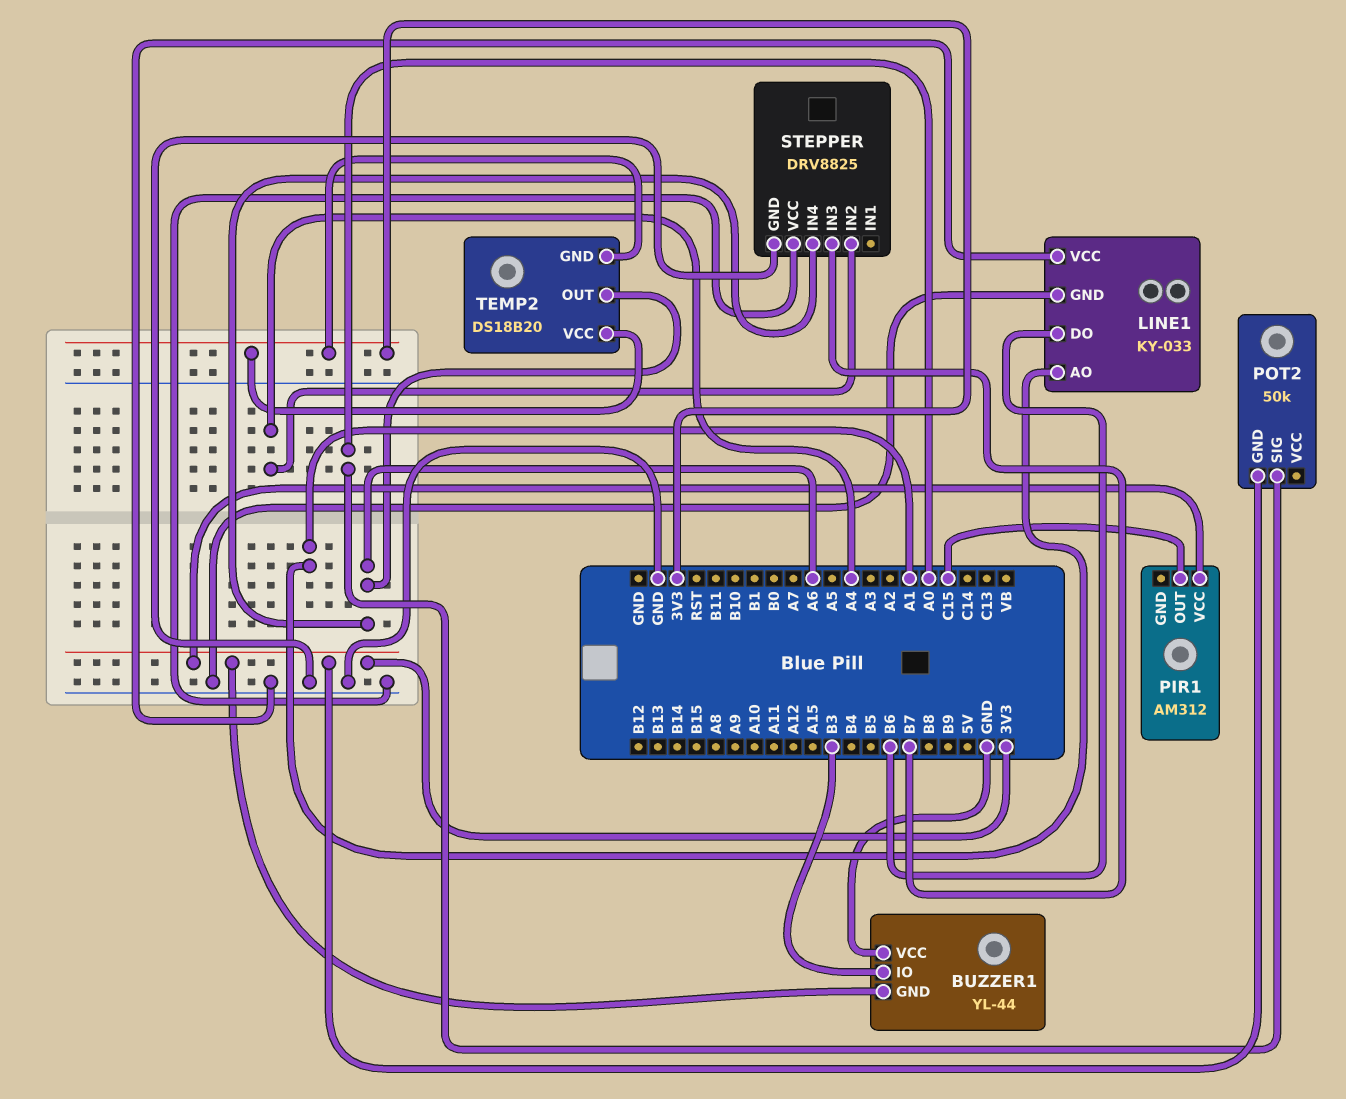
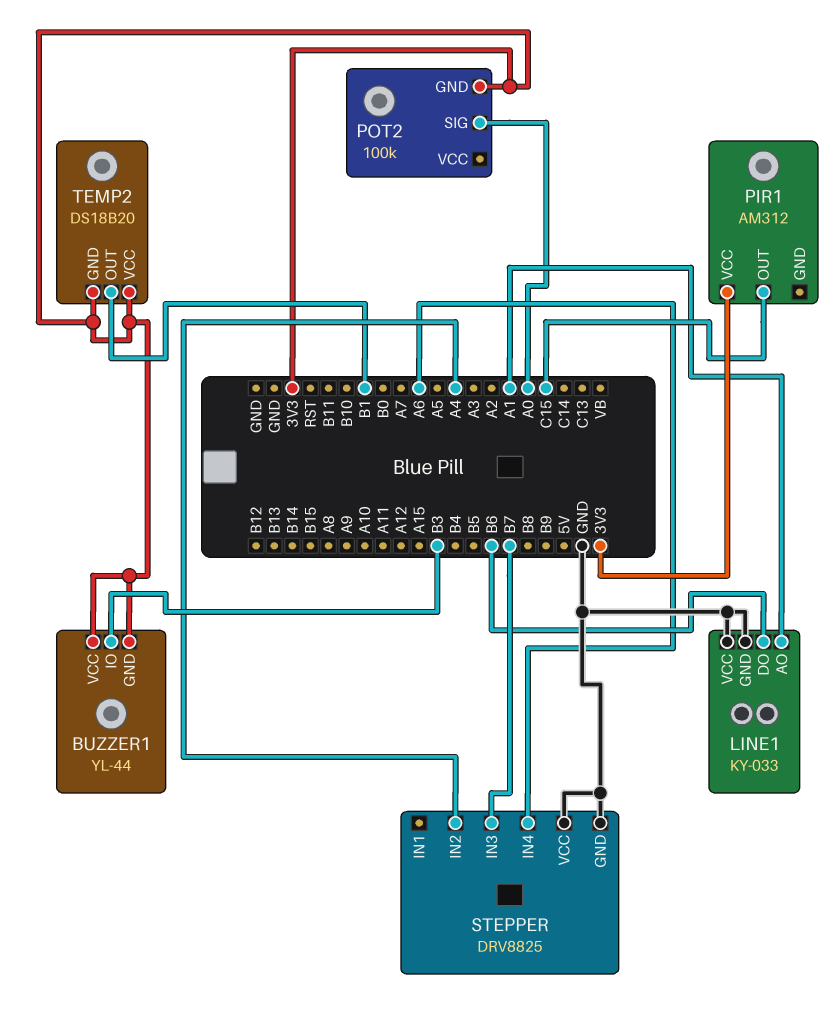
BUZZER1 pin VCC: GND -> 3V3
POT2: 50k -> 100k
TEMP2 pin OUT: A6 -> B1

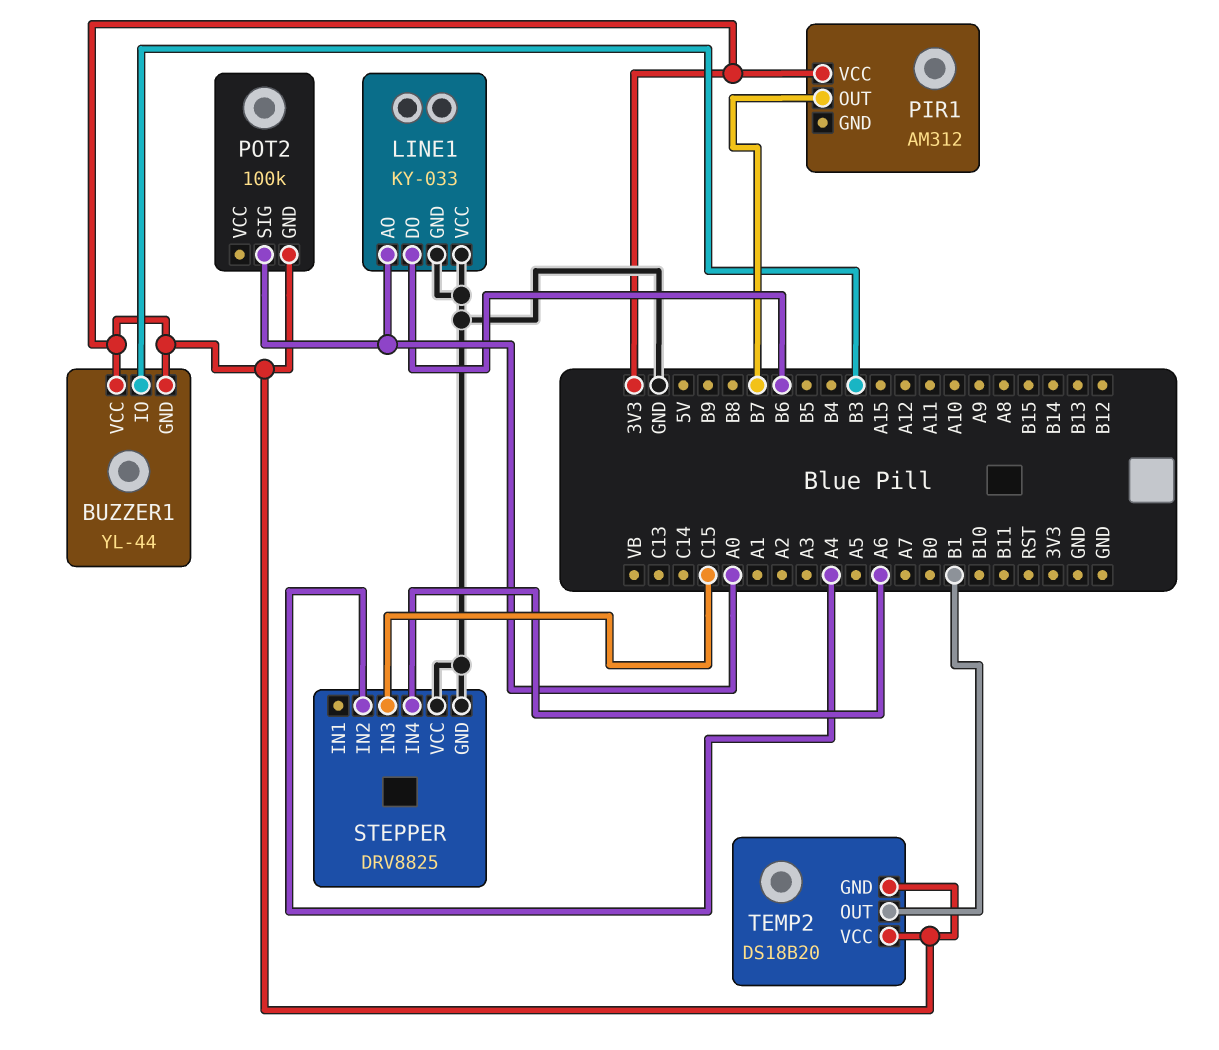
LINE1 pin AO: A1 -> A0
PIR1 pin OUT: C15 -> B7
STEPPER pin IN3: B7 -> C15

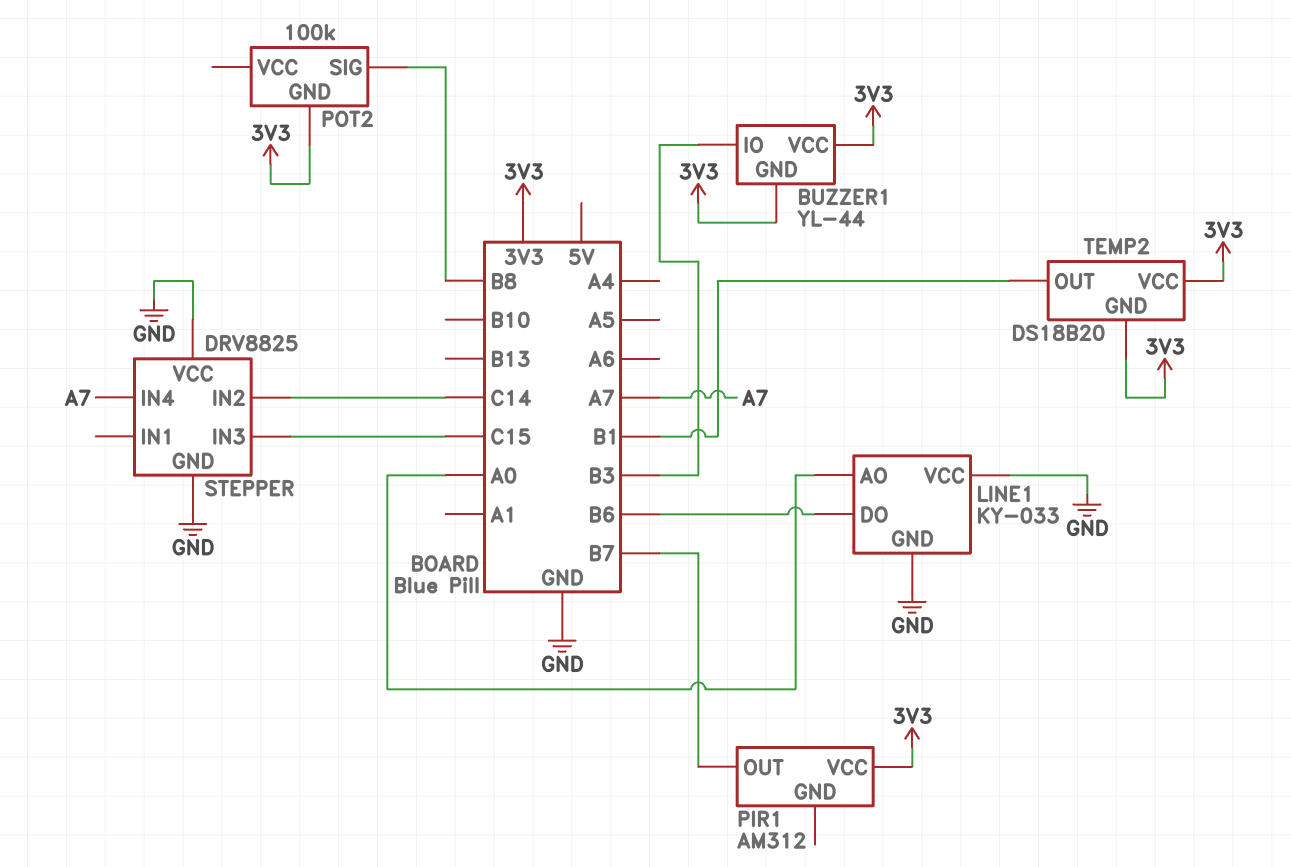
POT2 pin SIG: A0 -> B8
STEPPER pin IN2: A4 -> C14
STEPPER pin IN4: A6 -> A7

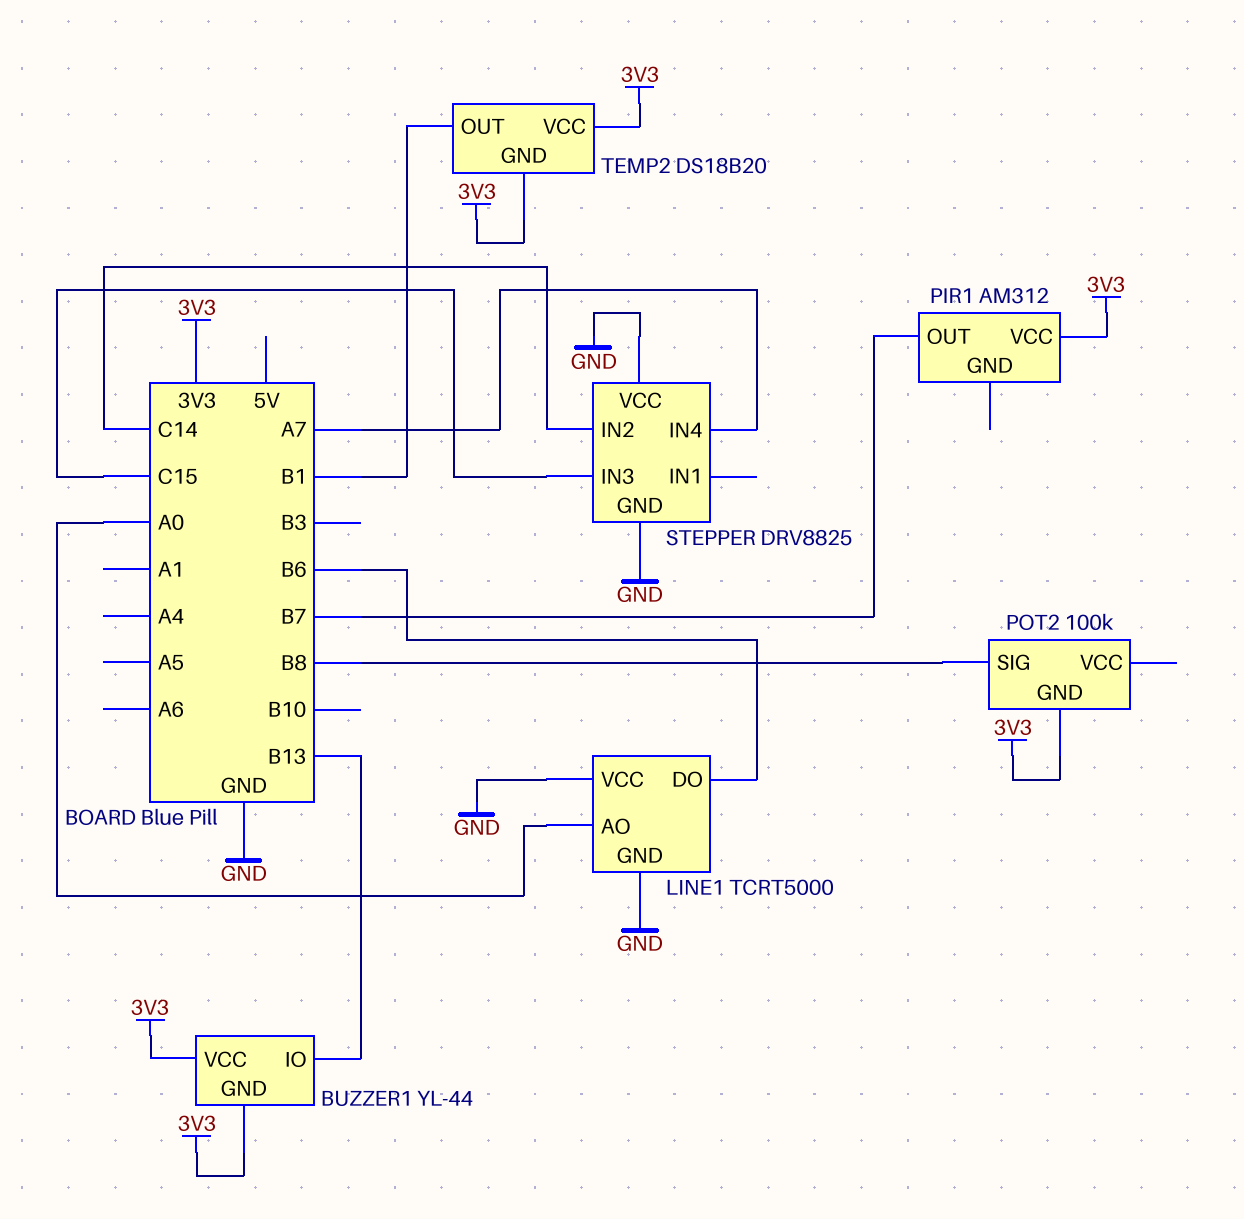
BUZZER1 pin IO: B3 -> B13
LINE1: KY-033 -> TCRT5000

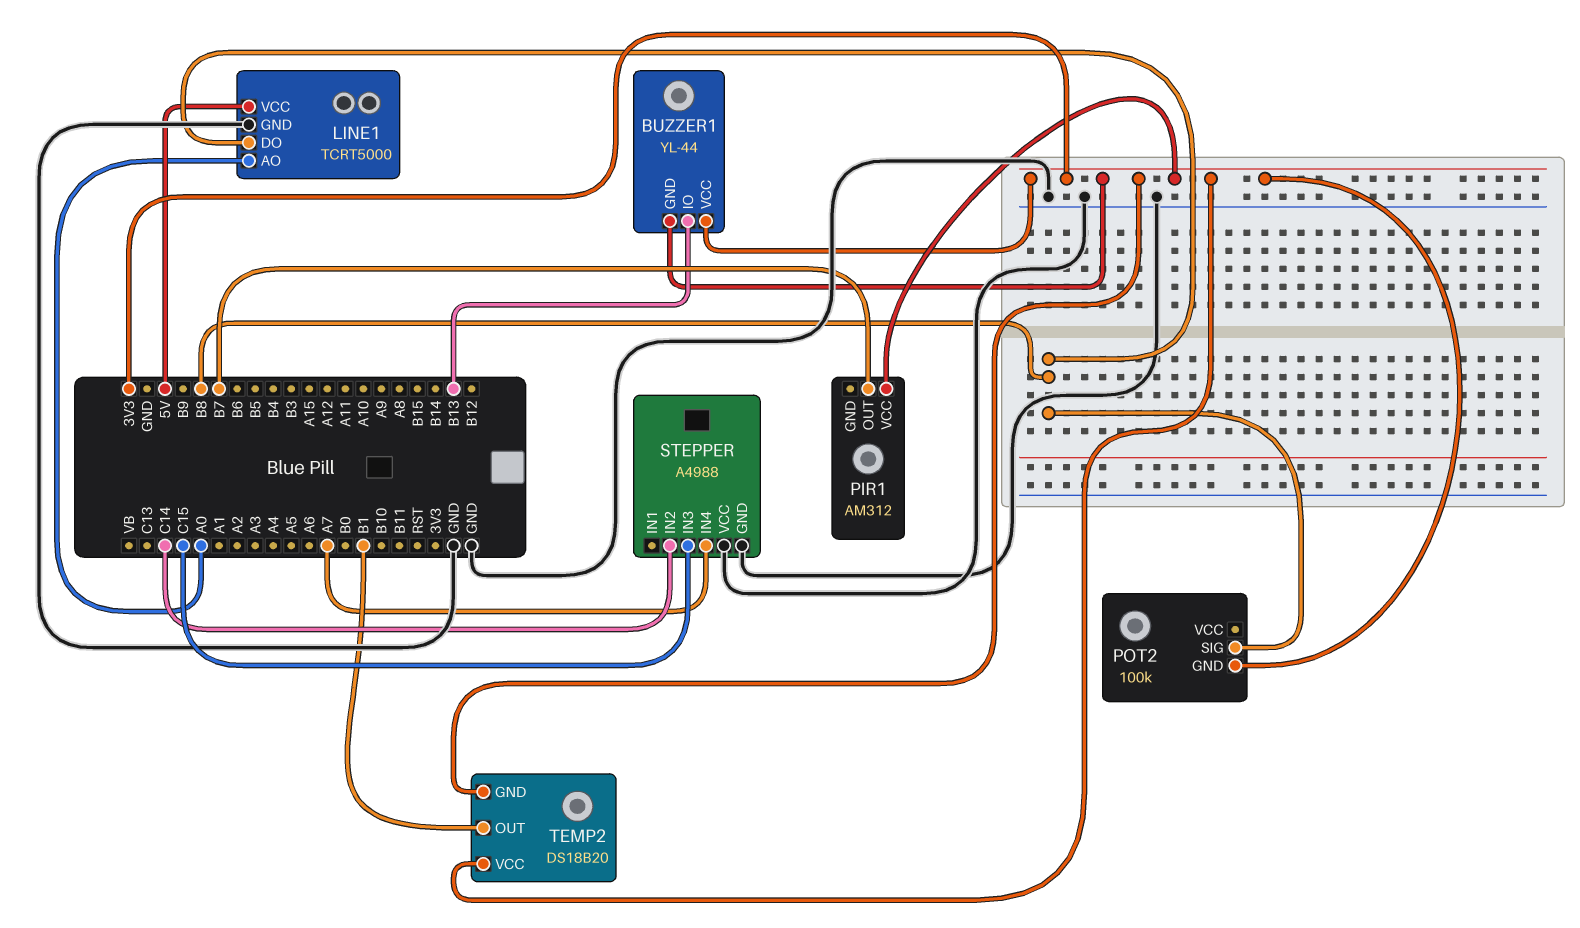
LINE1 pin DO: B6 -> B8
LINE1 pin VCC: GND -> 5V
STEPPER: DRV8825 -> A4988

